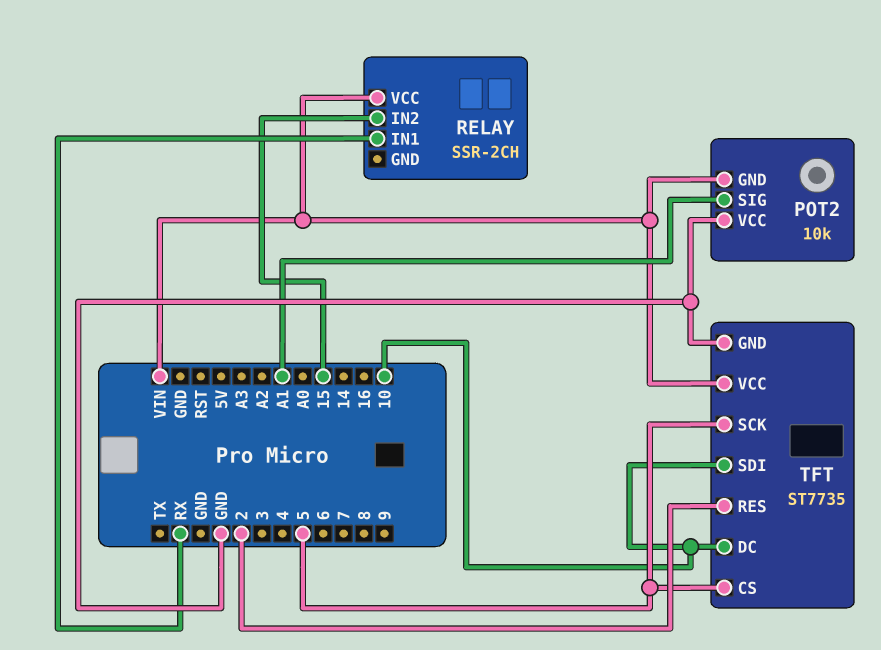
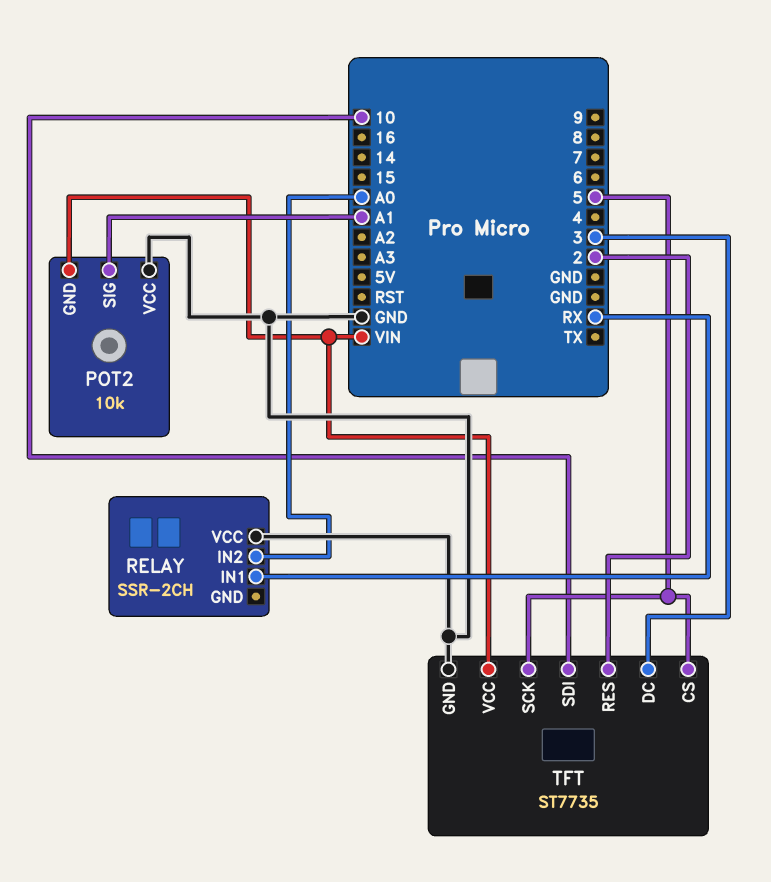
RELAY pin IN2: 15 -> A0
RELAY pin VCC: VIN -> GND
TFT pin DC: 10 -> 3

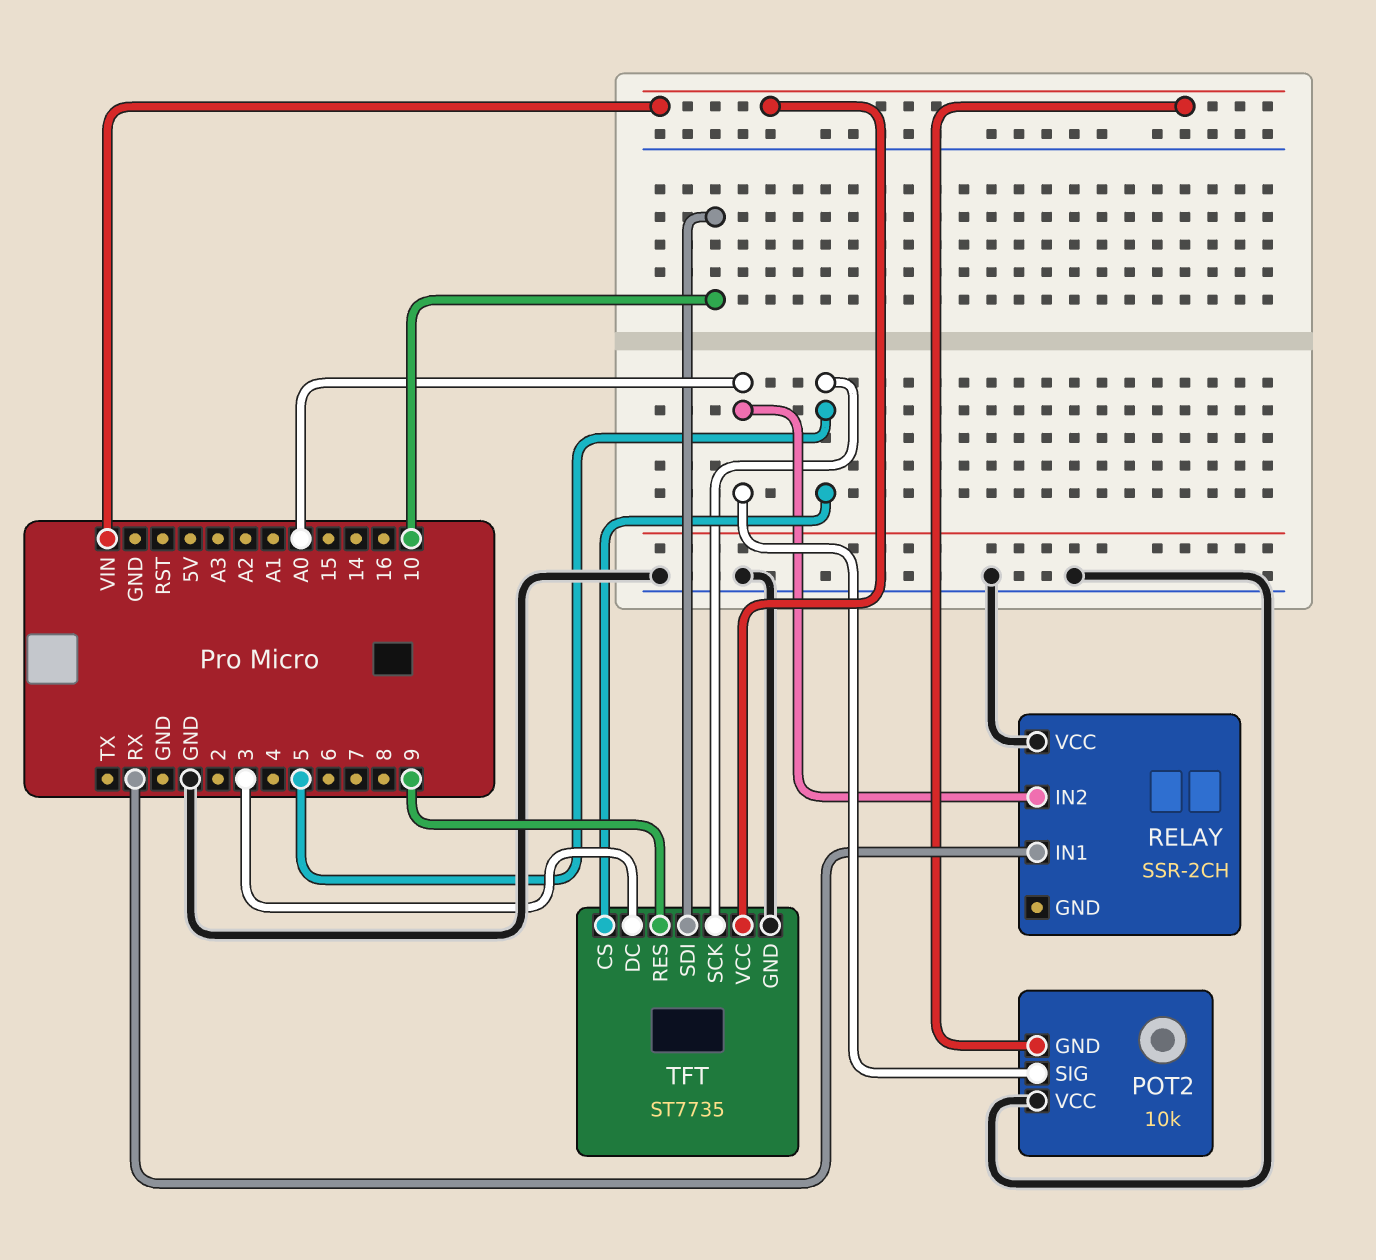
POT2 pin SIG: A1 -> A0
TFT pin RES: 2 -> 9

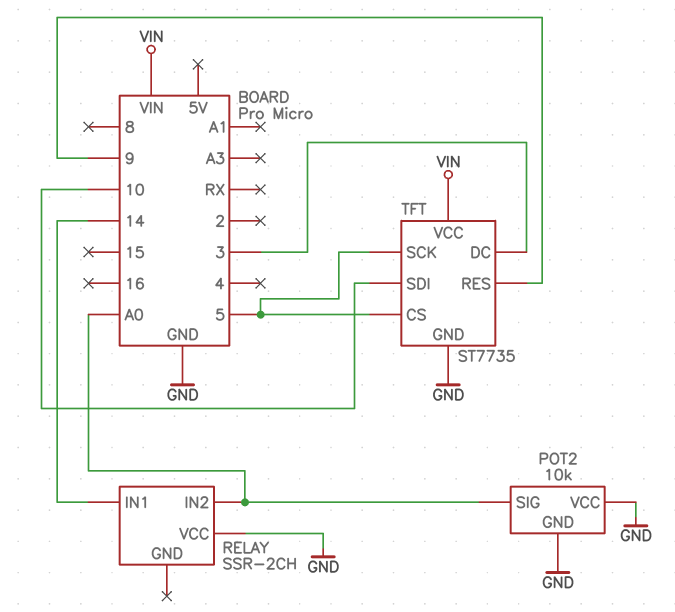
POT2 pin GND: VIN -> GND
RELAY pin IN1: RX -> 14

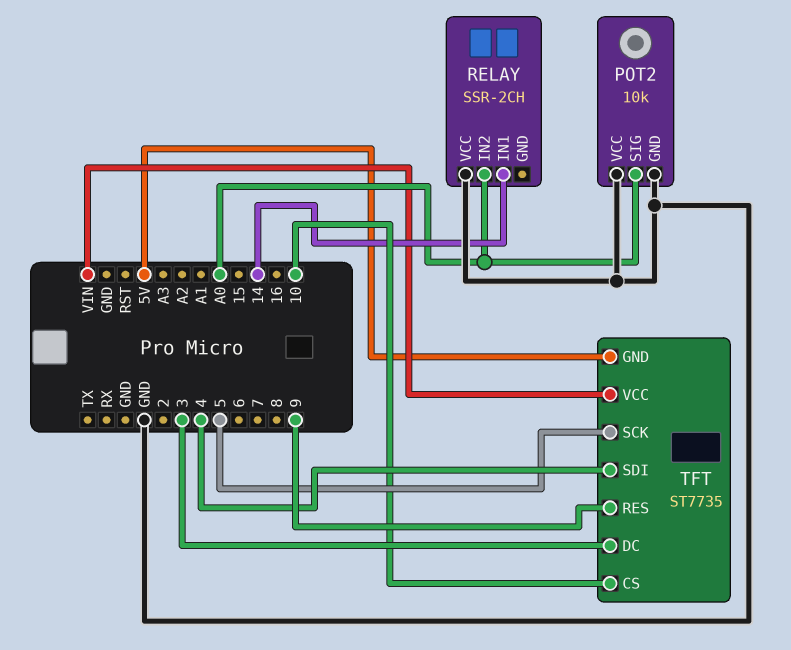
TFT pin CS: 5 -> 10
TFT pin GND: GND -> 5V
TFT pin SDI: 10 -> 4

